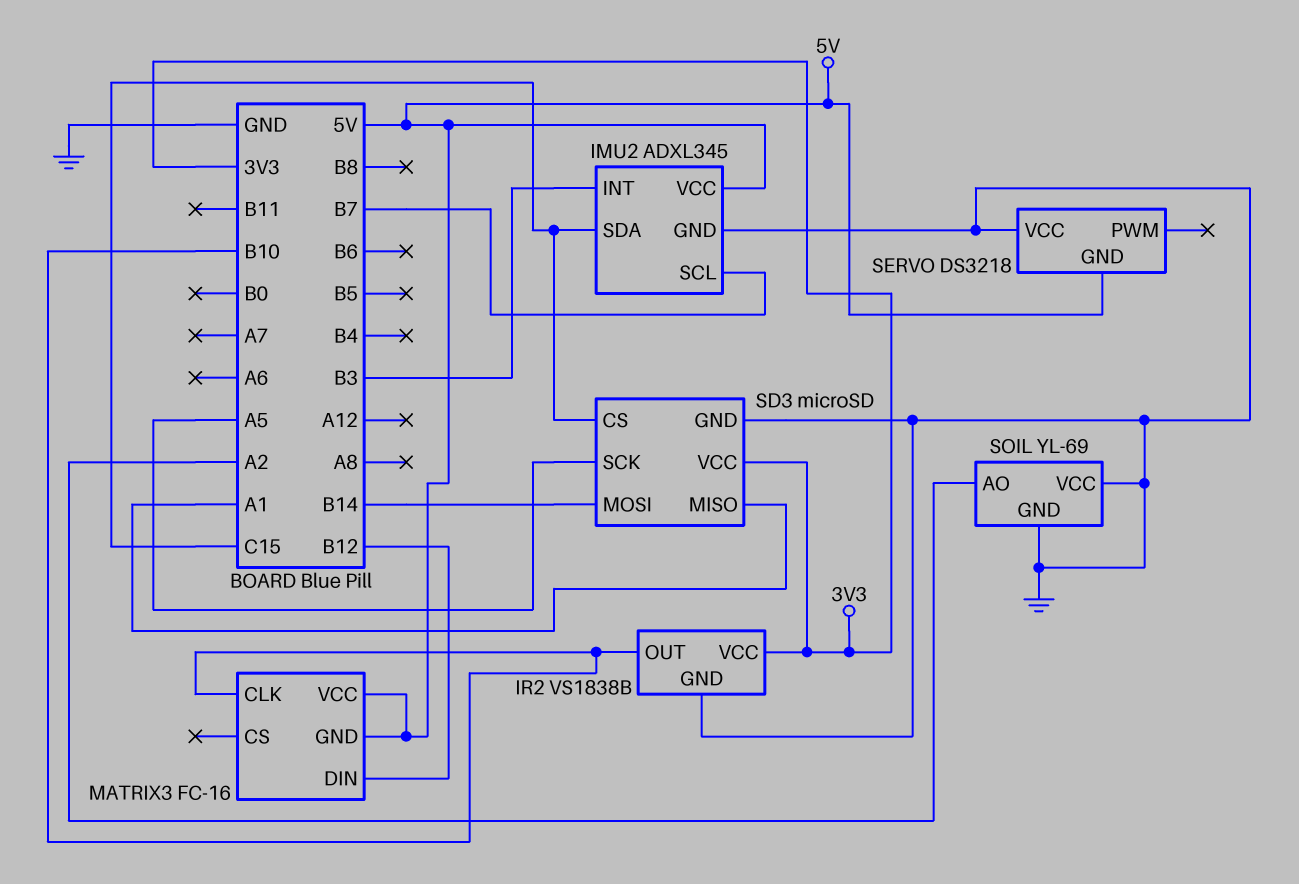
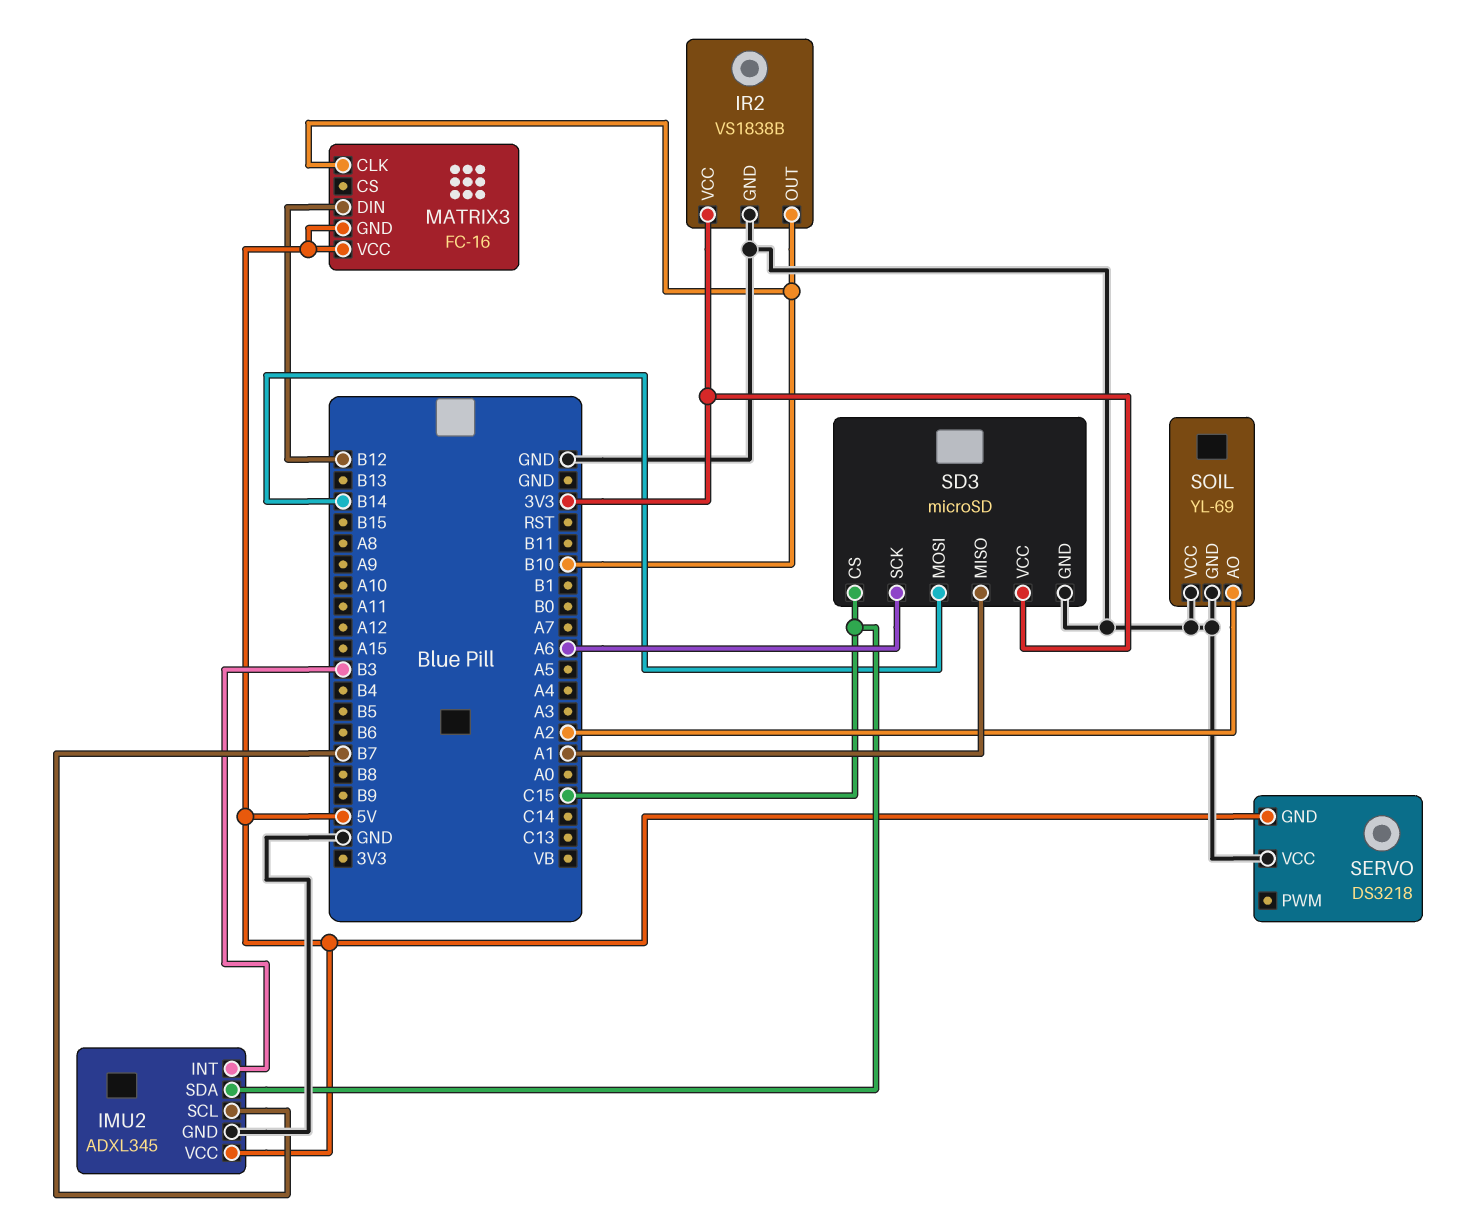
SD3 pin SCK: A5 -> A6

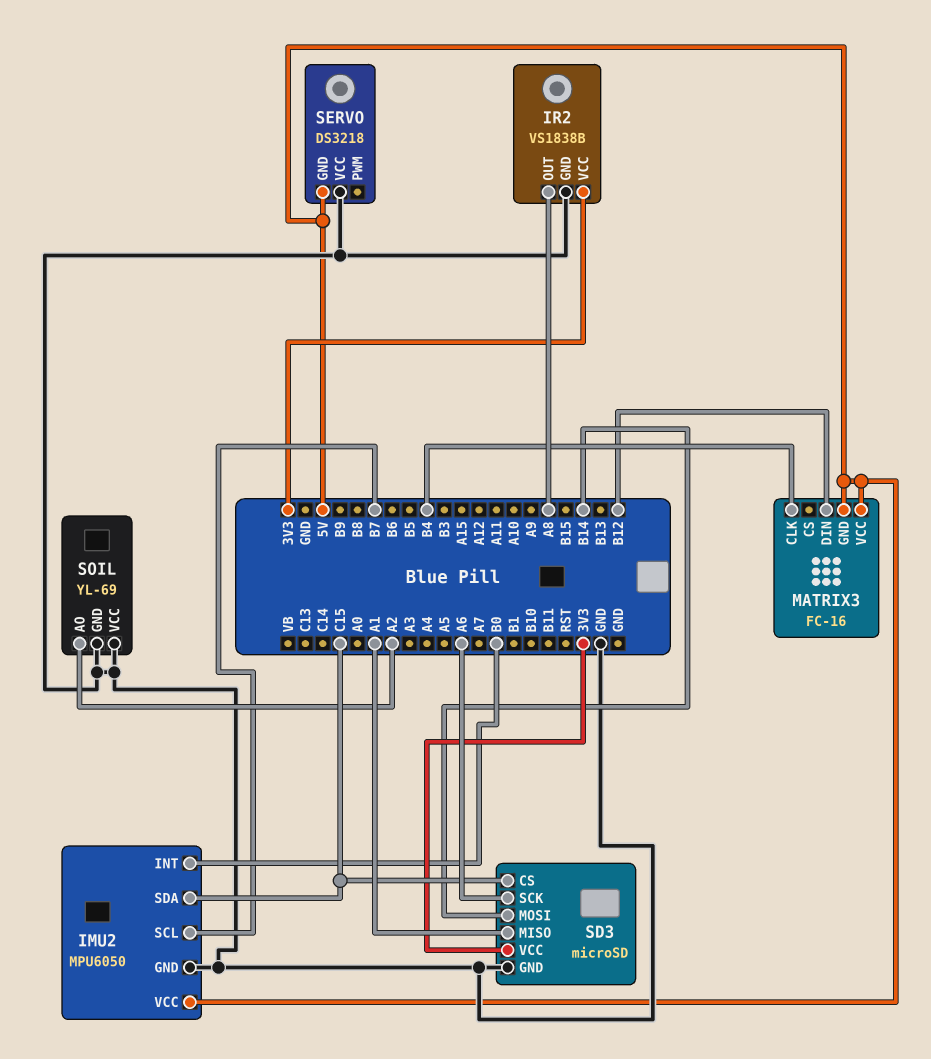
IMU2: ADXL345 -> MPU6050
IMU2 pin INT: B3 -> B0
IR2 pin OUT: B10 -> A8
MATRIX3 pin CLK: B10 -> B4

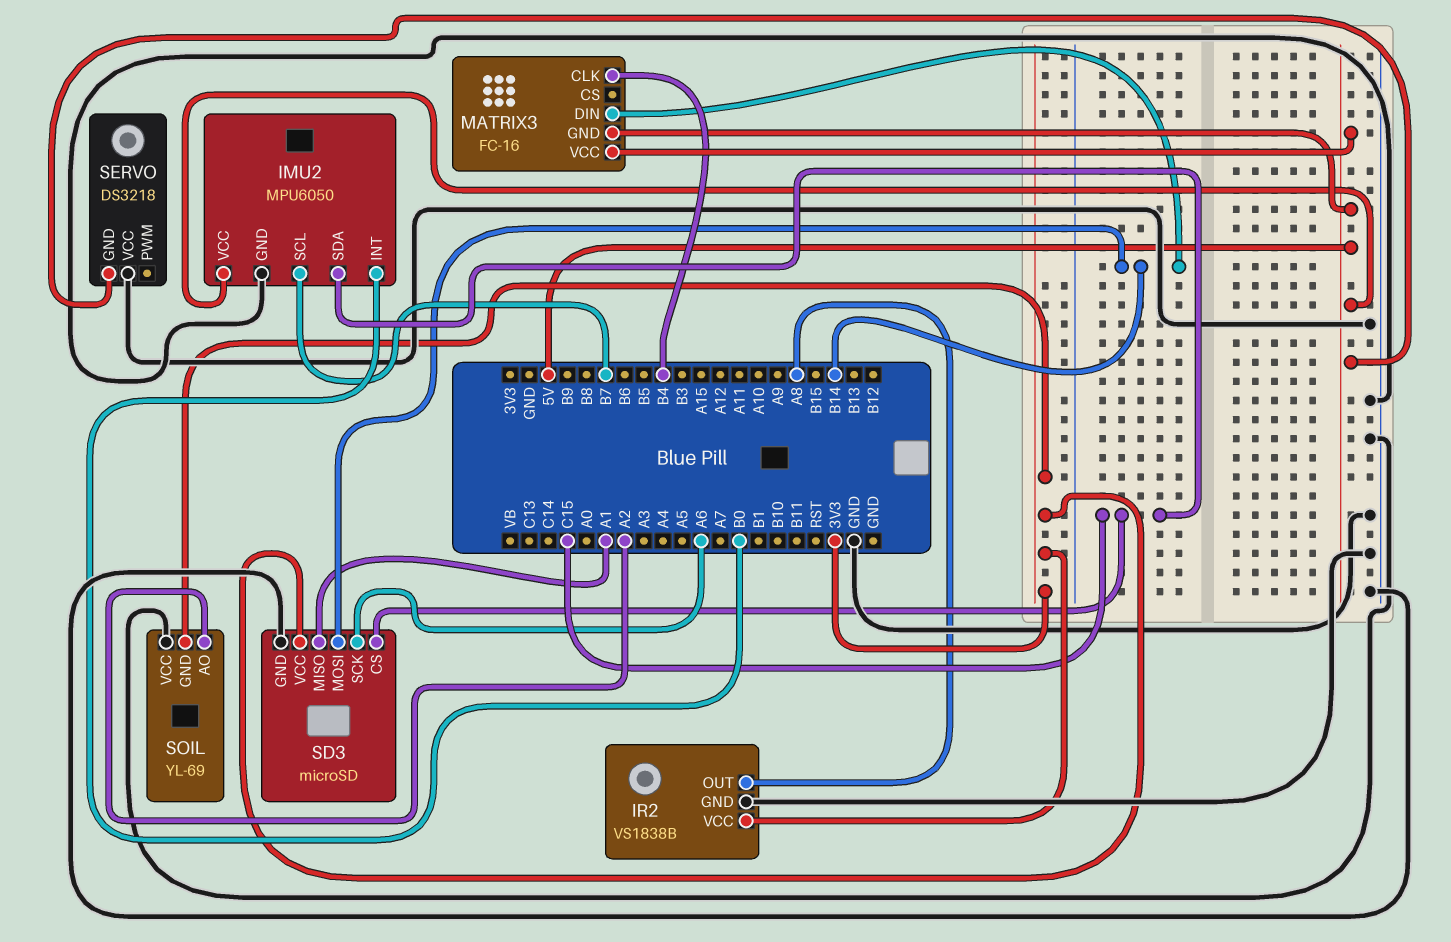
MATRIX3 pin DIN: B12 -> B14
SOIL pin GND: GND -> 3V3

